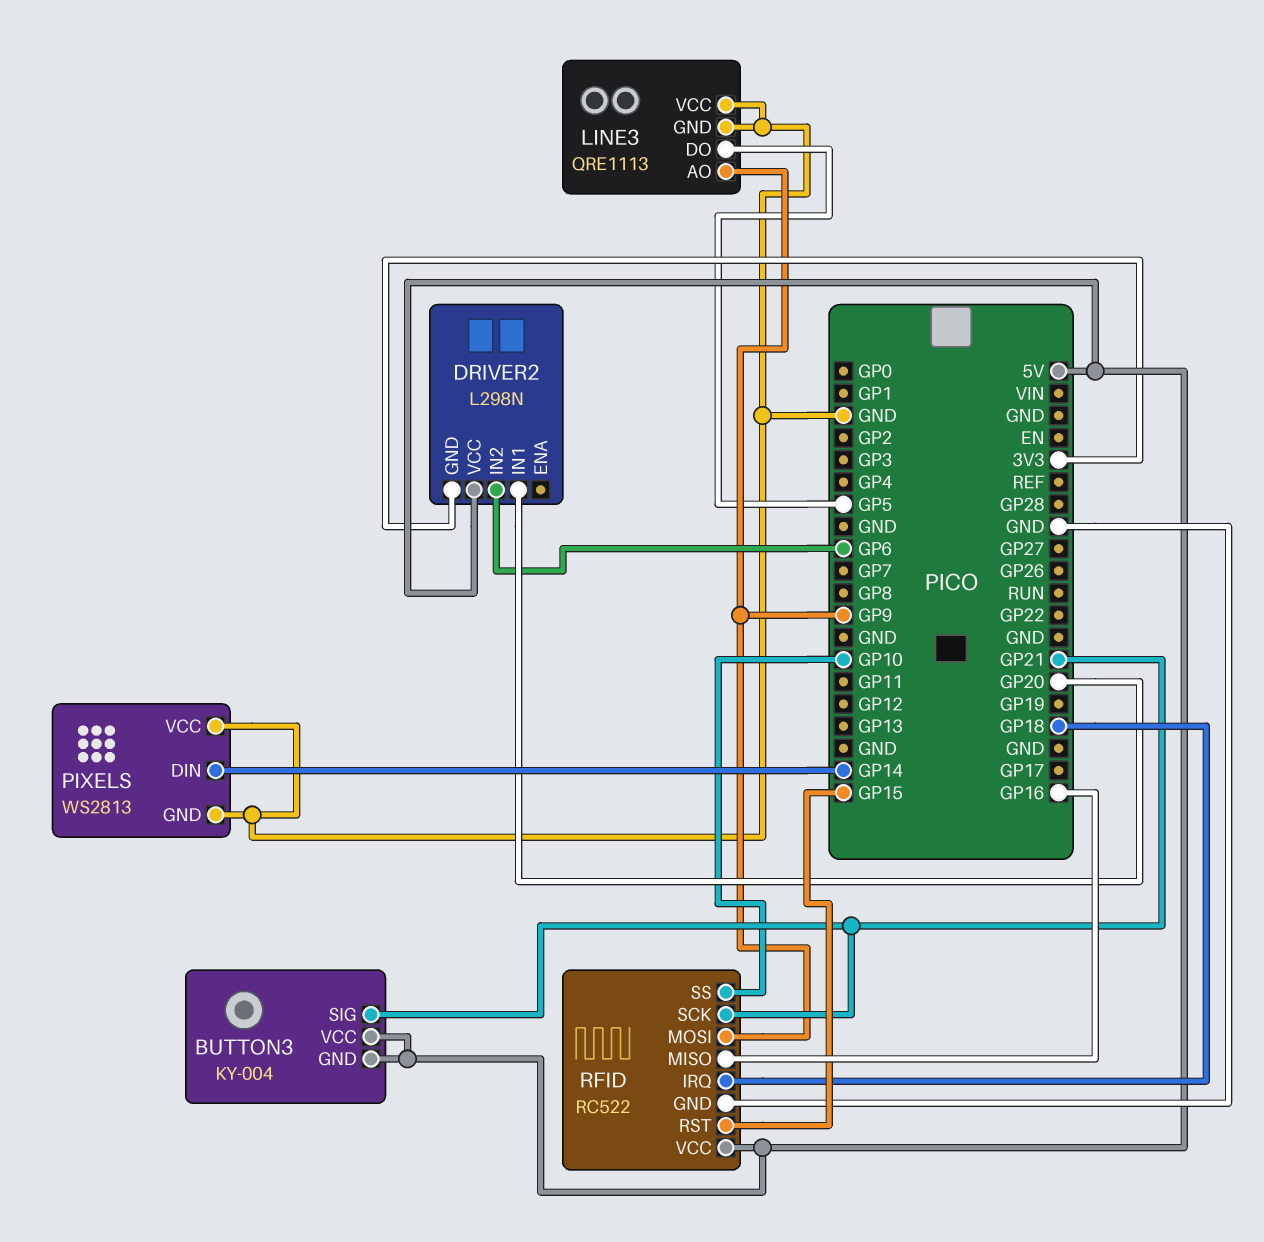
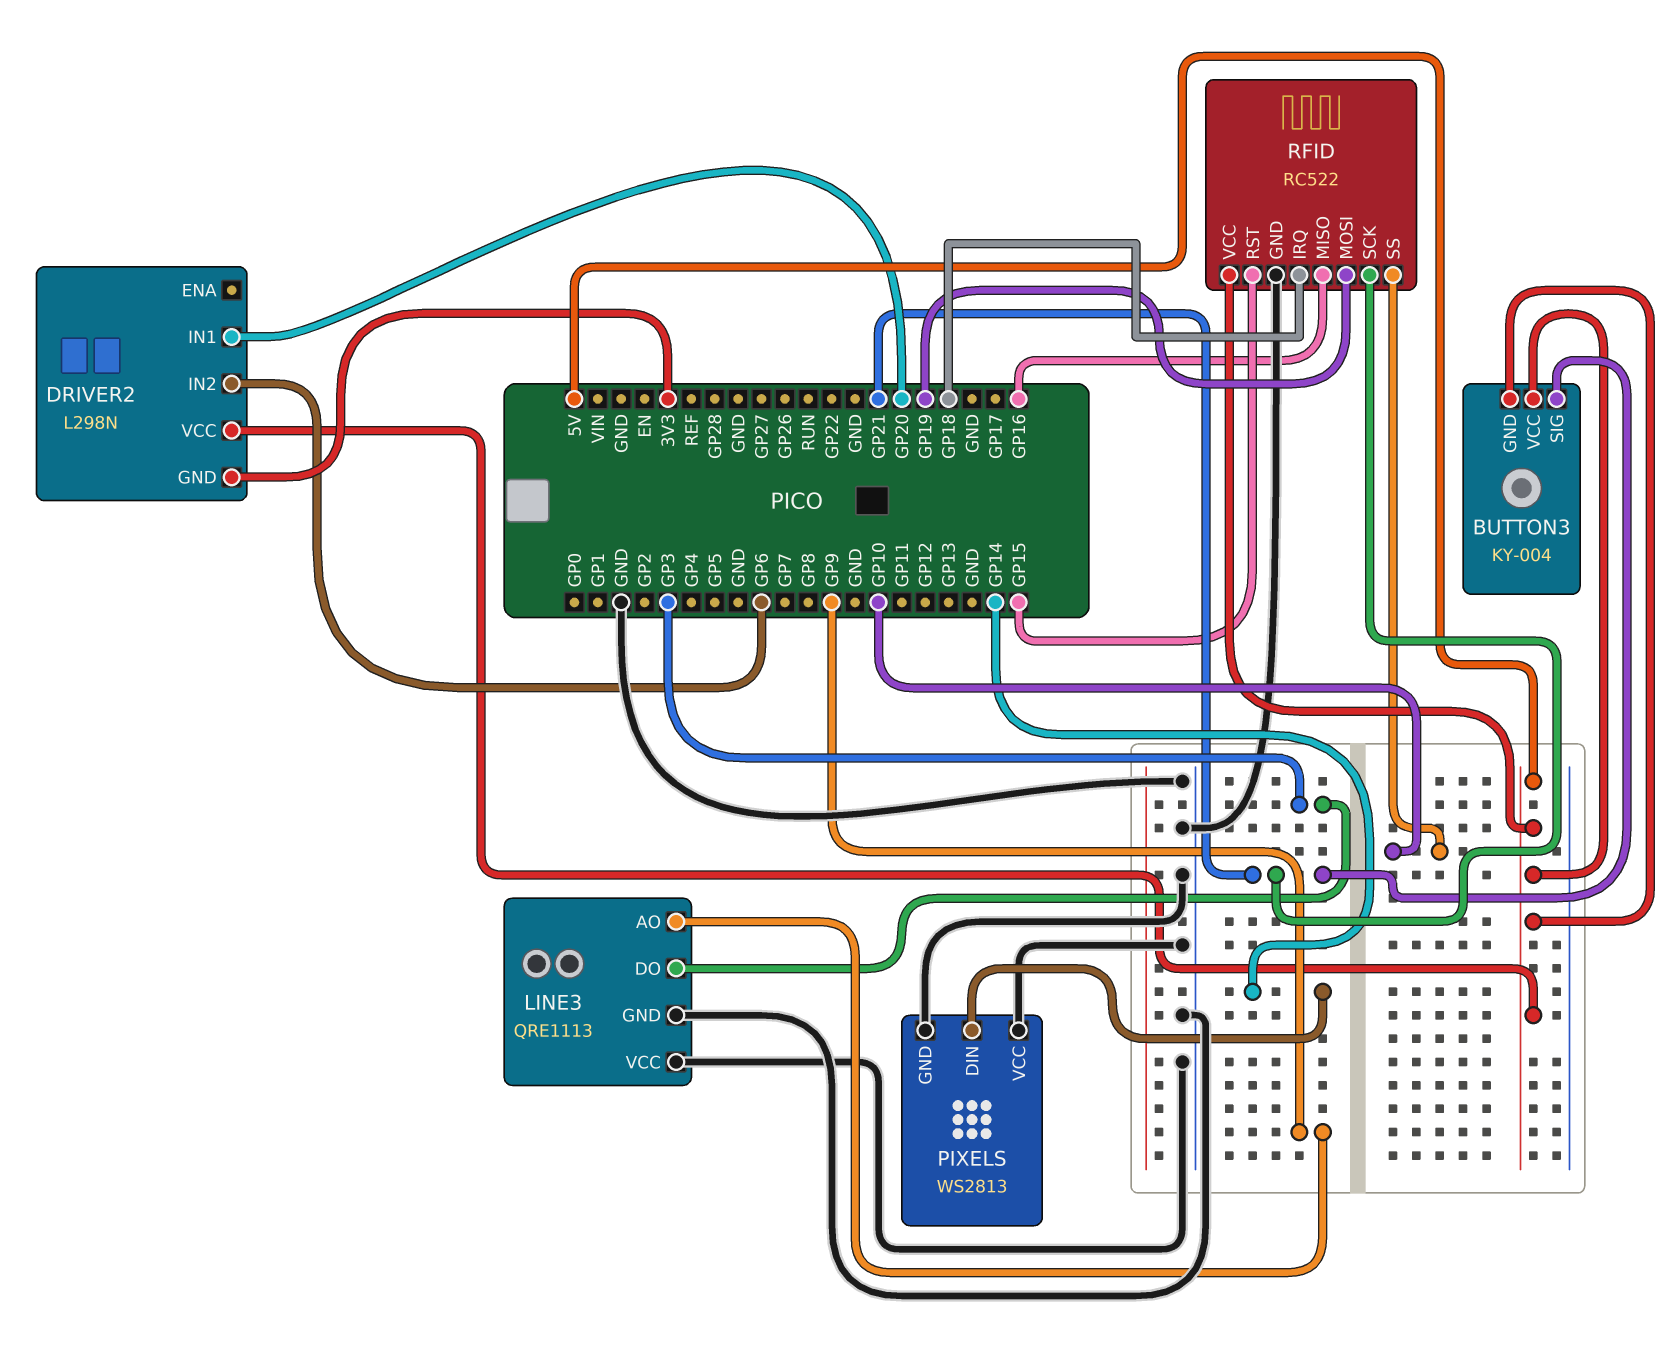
LINE3 pin DO: GP5 -> GP3
RFID pin MOSI: GP9 -> GP19

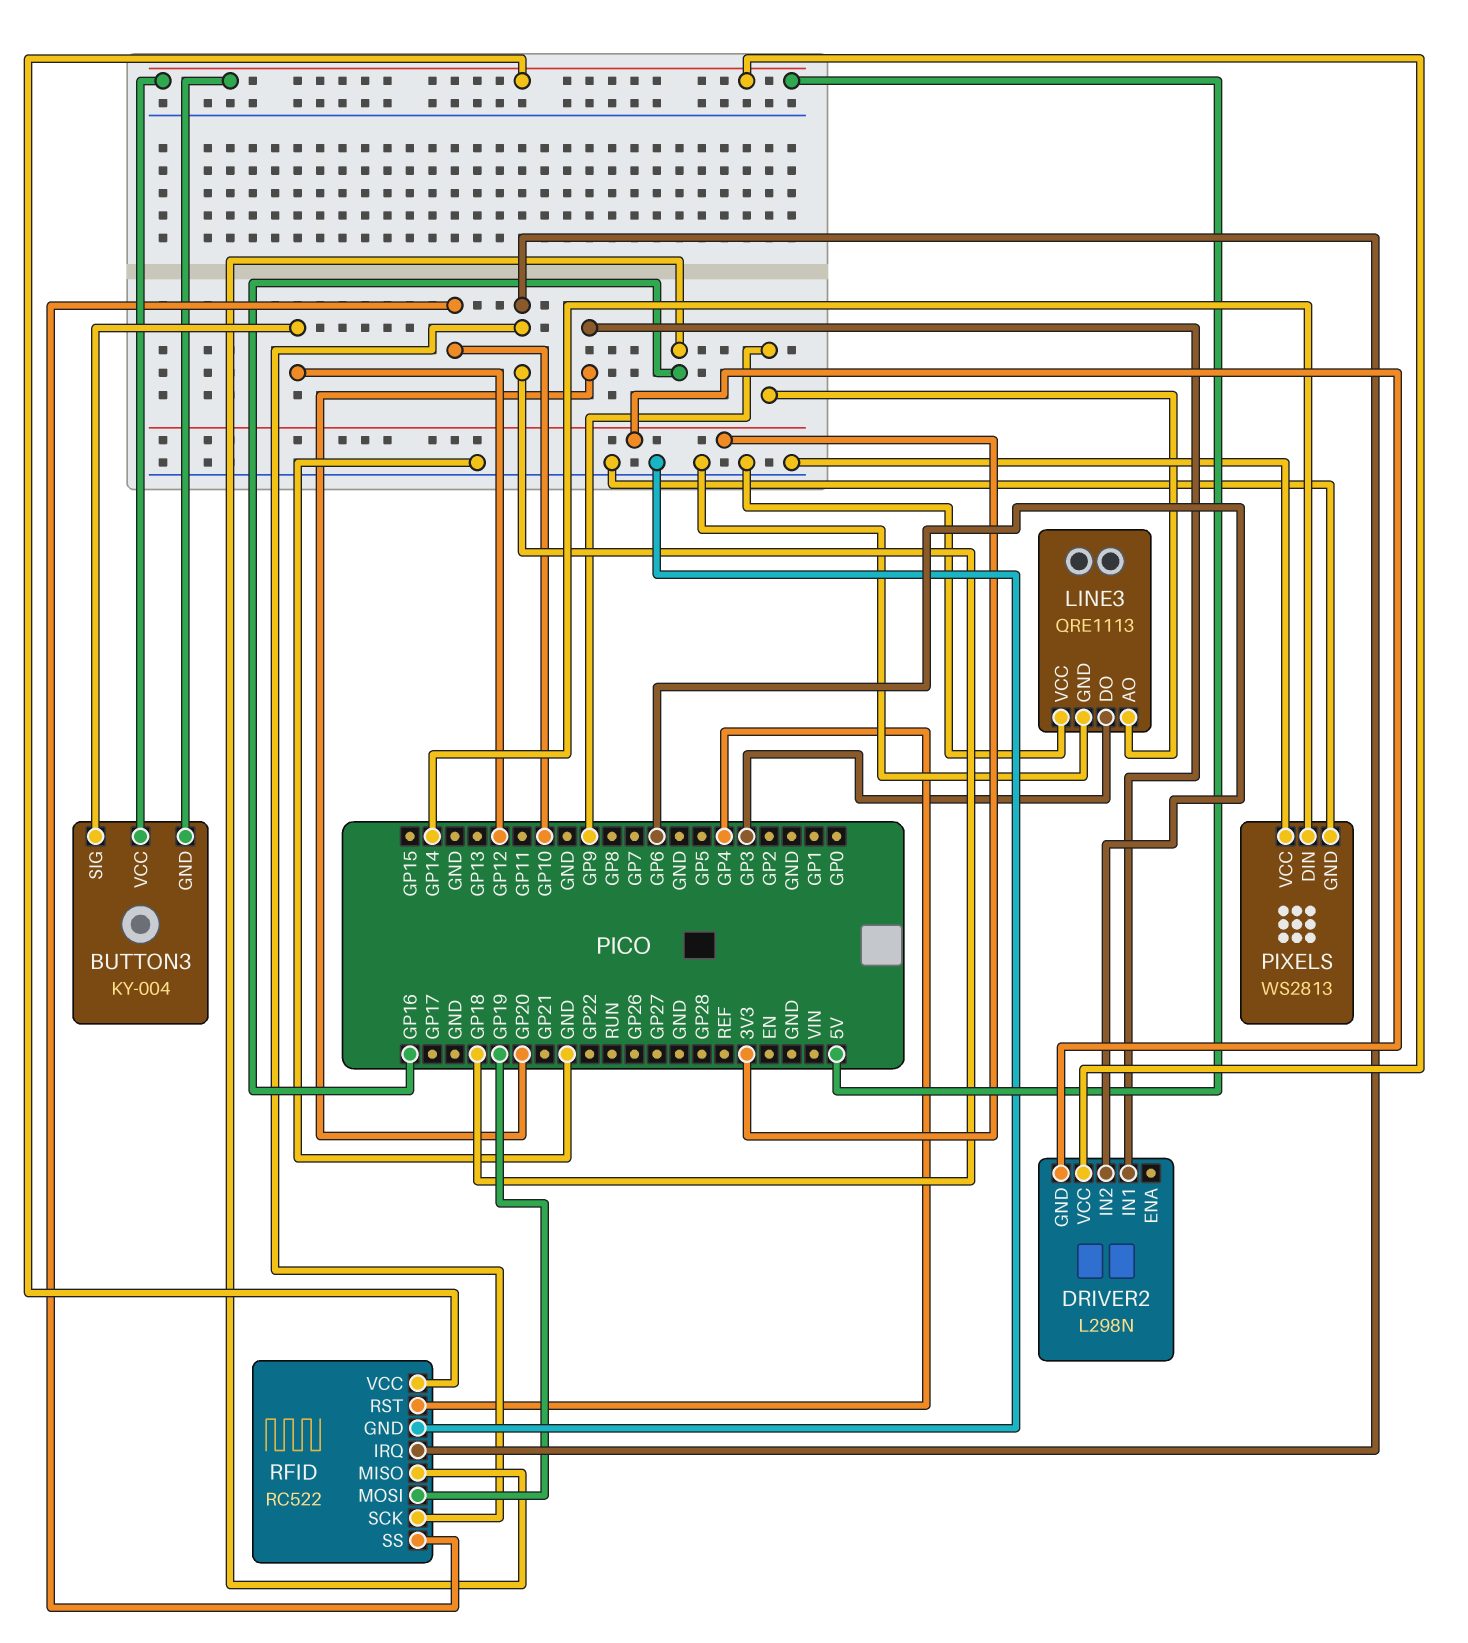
BUTTON3 pin SIG: GP21 -> GP12
RFID pin RST: GP15 -> GP4
RFID pin SCK: GP21 -> GP18

